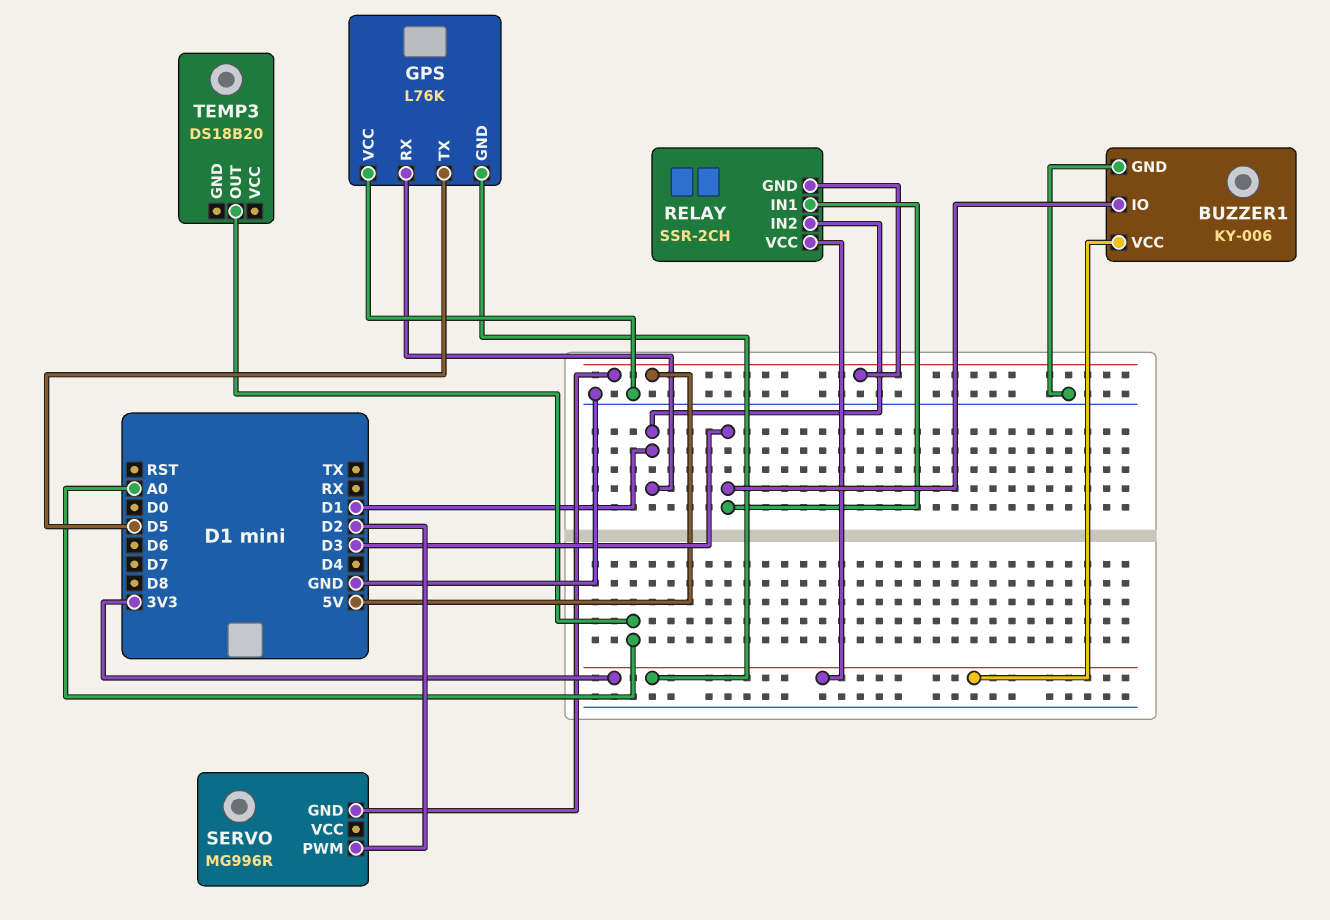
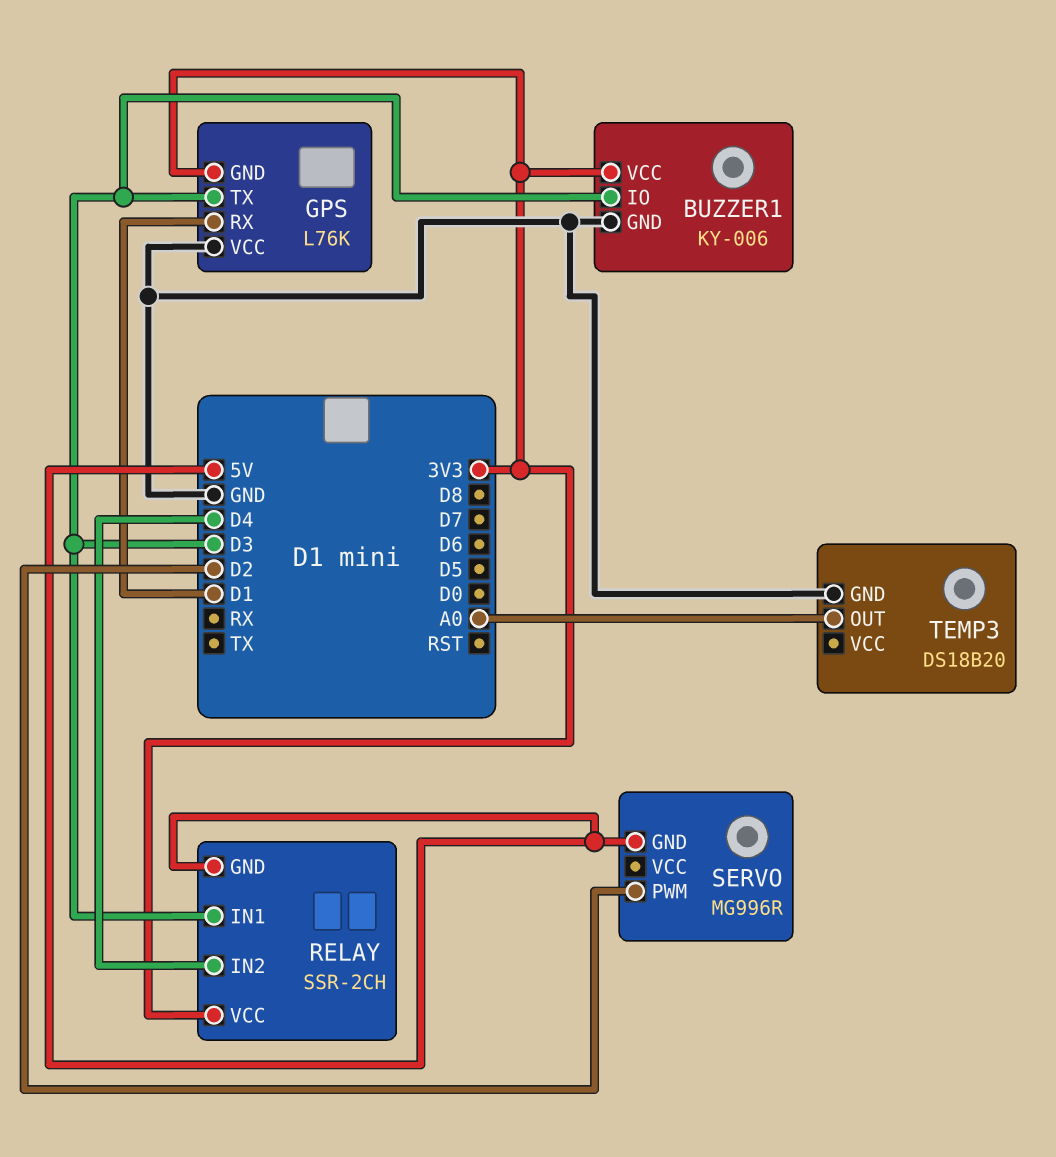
GPS pin TX: D5 -> D3
RELAY pin IN2: D1 -> D4
TEMP3 pin GND: none -> GND

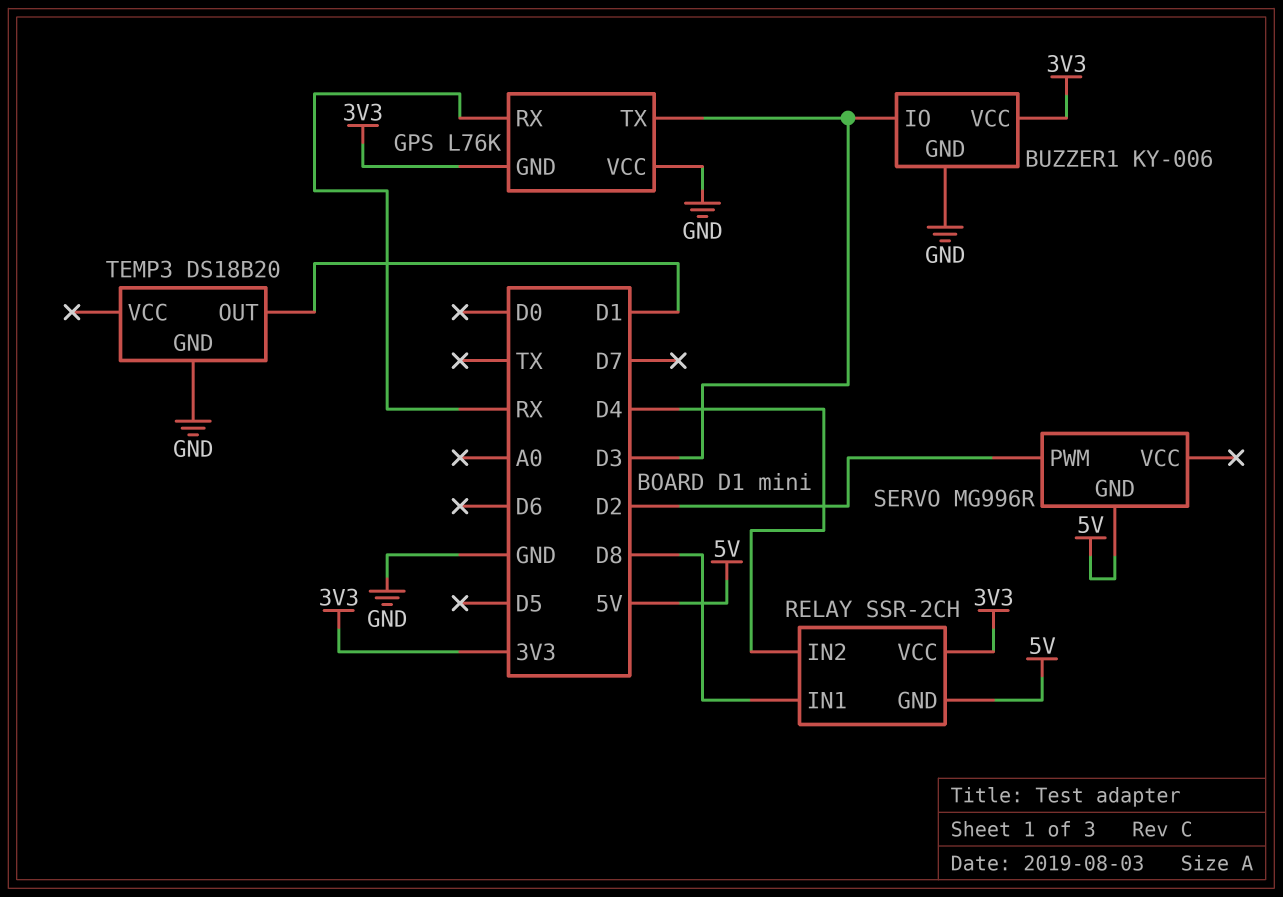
GPS pin RX: D1 -> RX
RELAY pin IN1: D3 -> D8
TEMP3 pin OUT: A0 -> D1

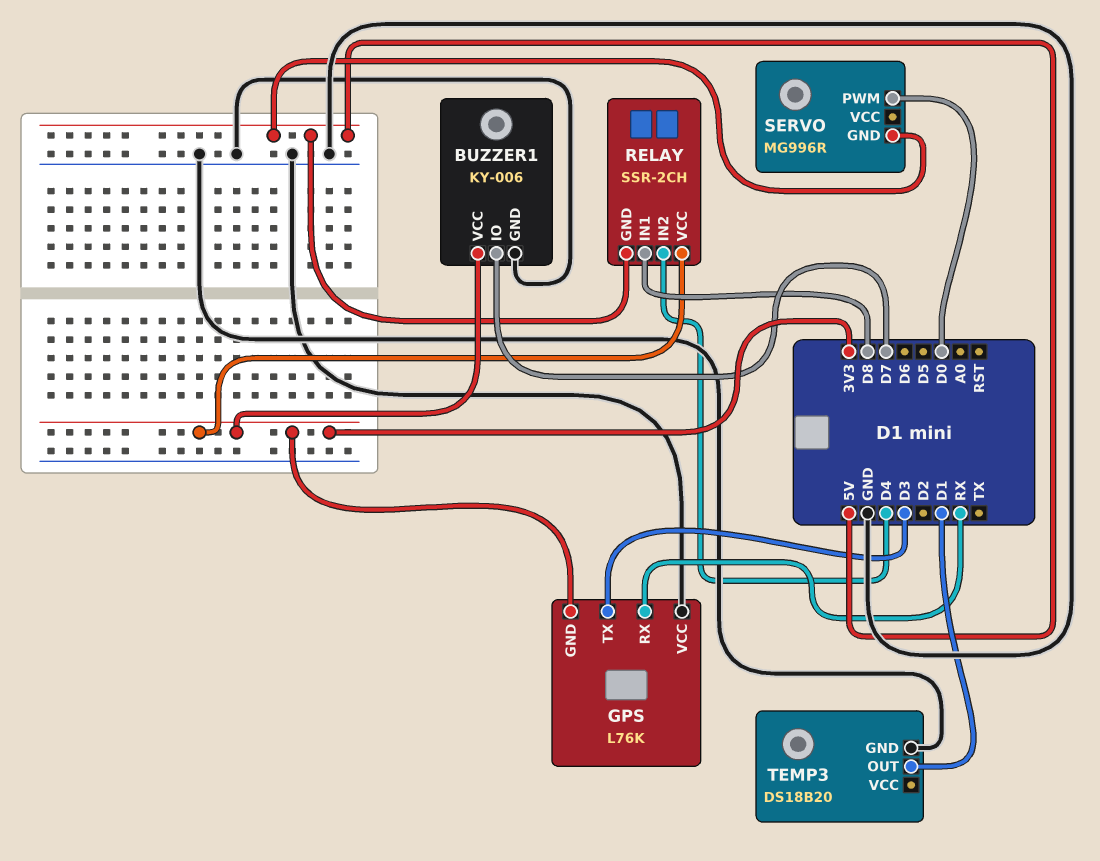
BUZZER1 pin IO: D3 -> D7
SERVO pin PWM: D2 -> D0

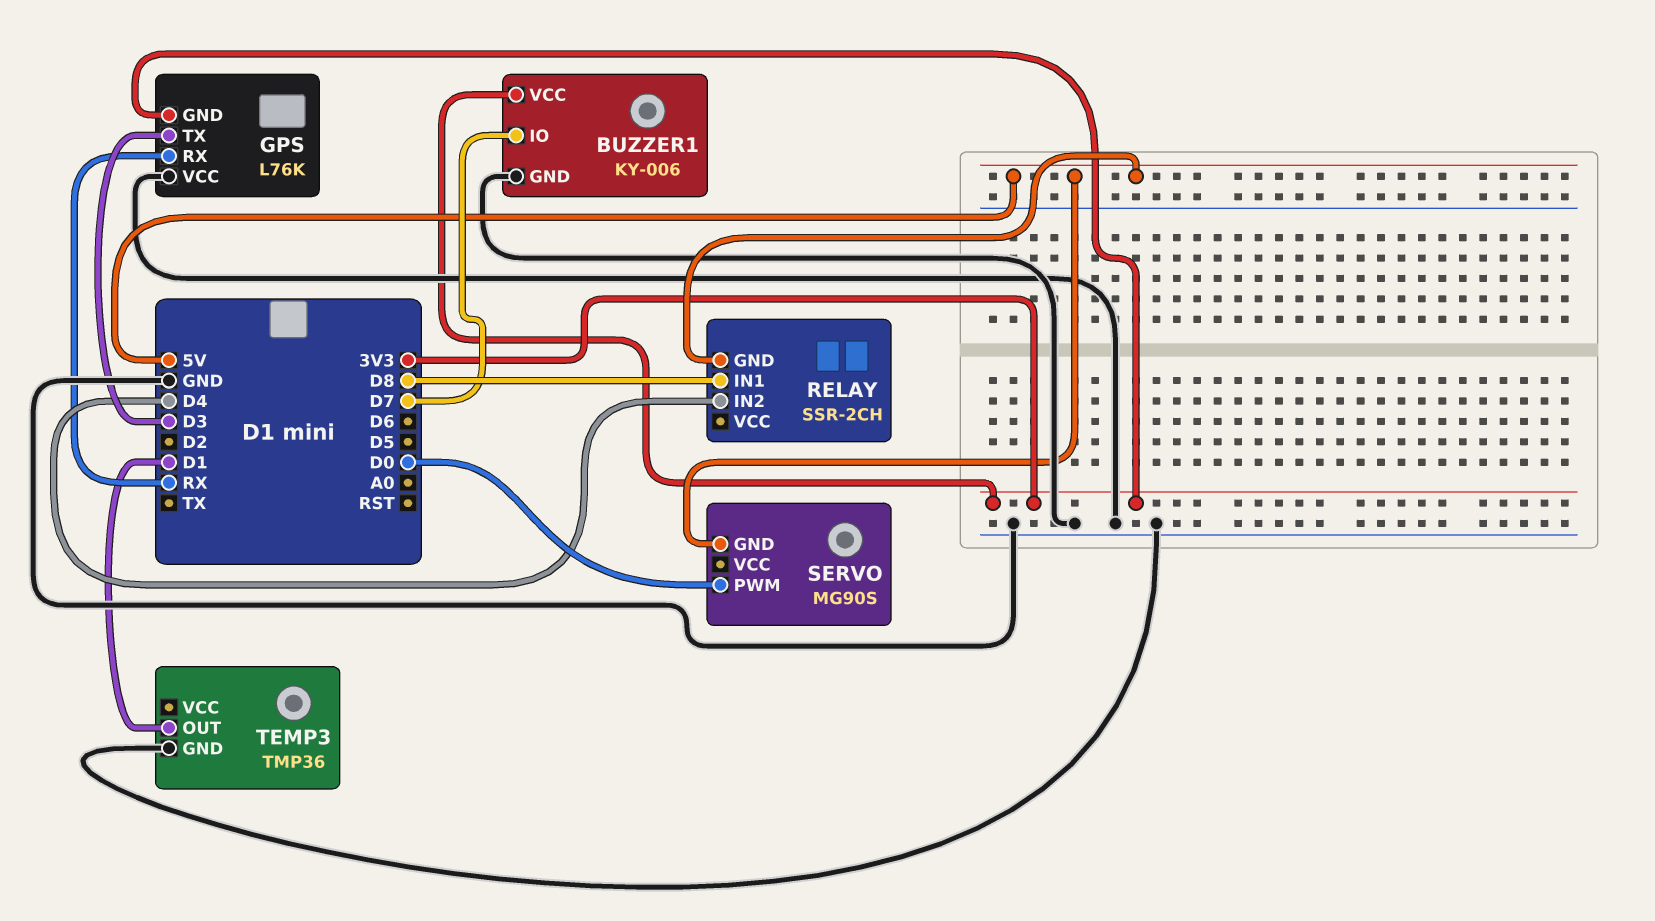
RELAY pin VCC: 3V3 -> none
SERVO: MG996R -> MG90S
TEMP3: DS18B20 -> TMP36

